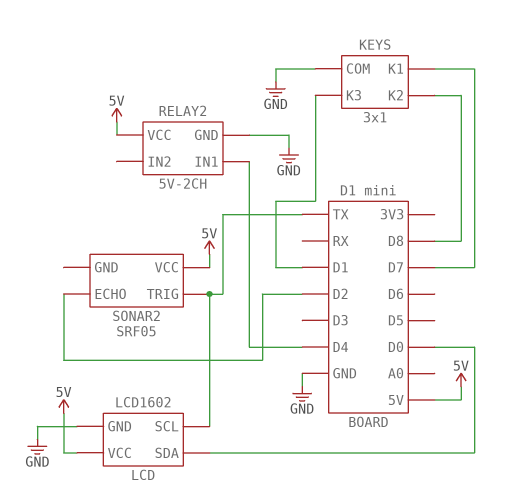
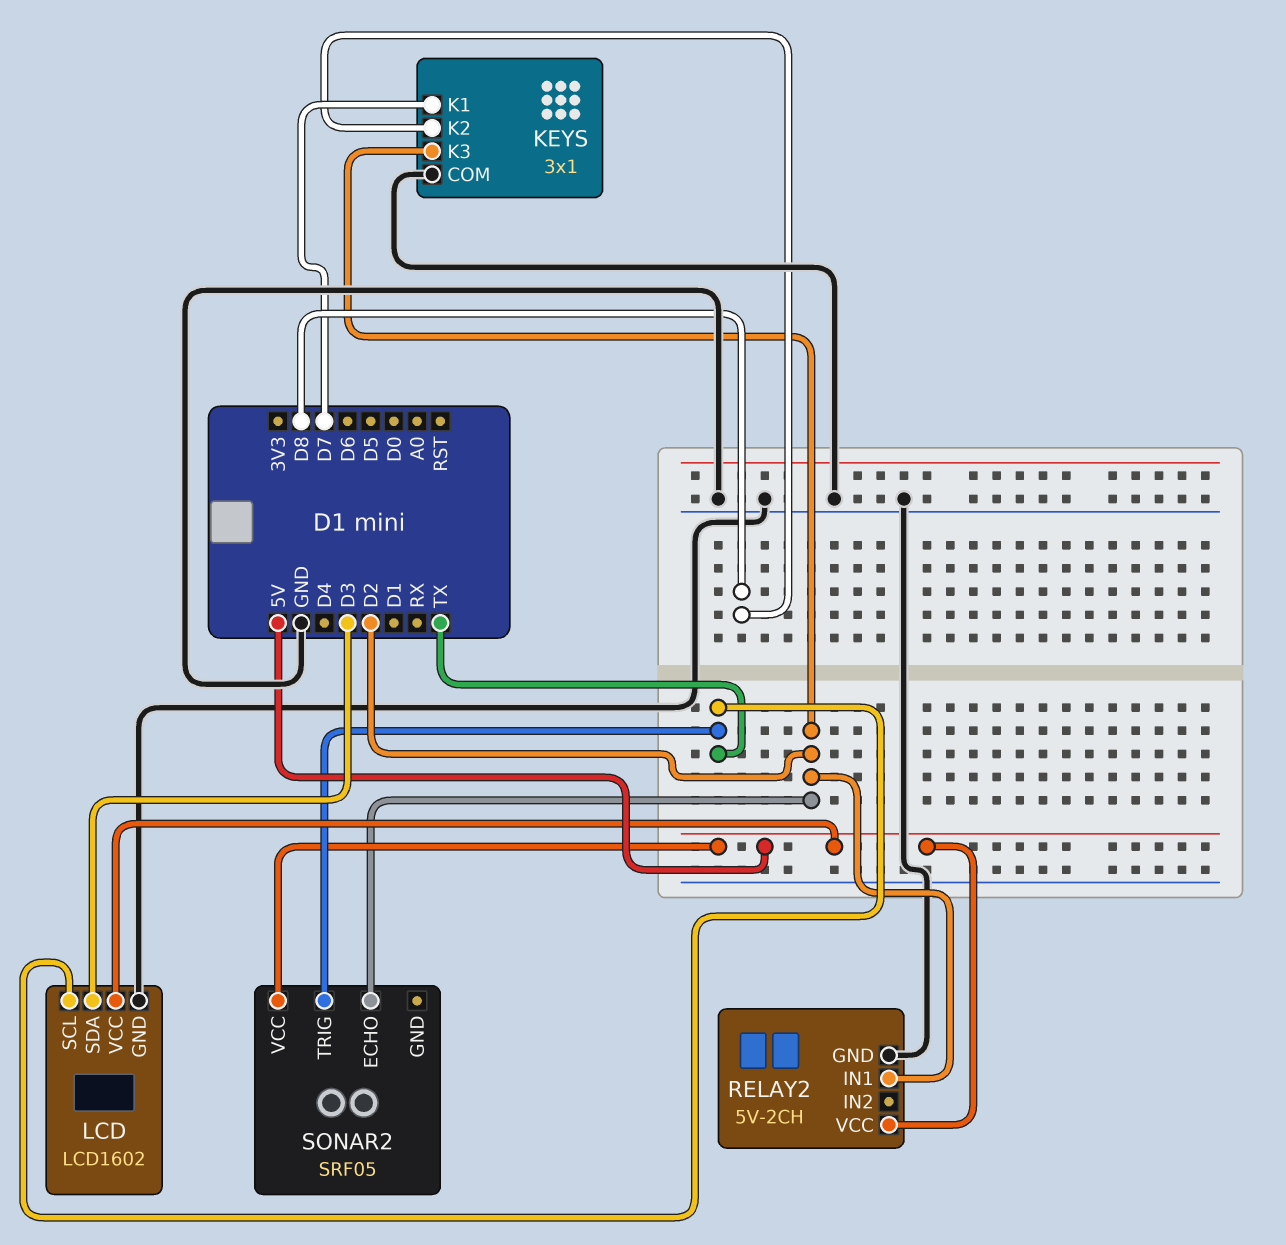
KEYS pin K3: D1 -> D2
LCD pin SDA: D0 -> D3
RELAY2 pin IN1: D4 -> D2

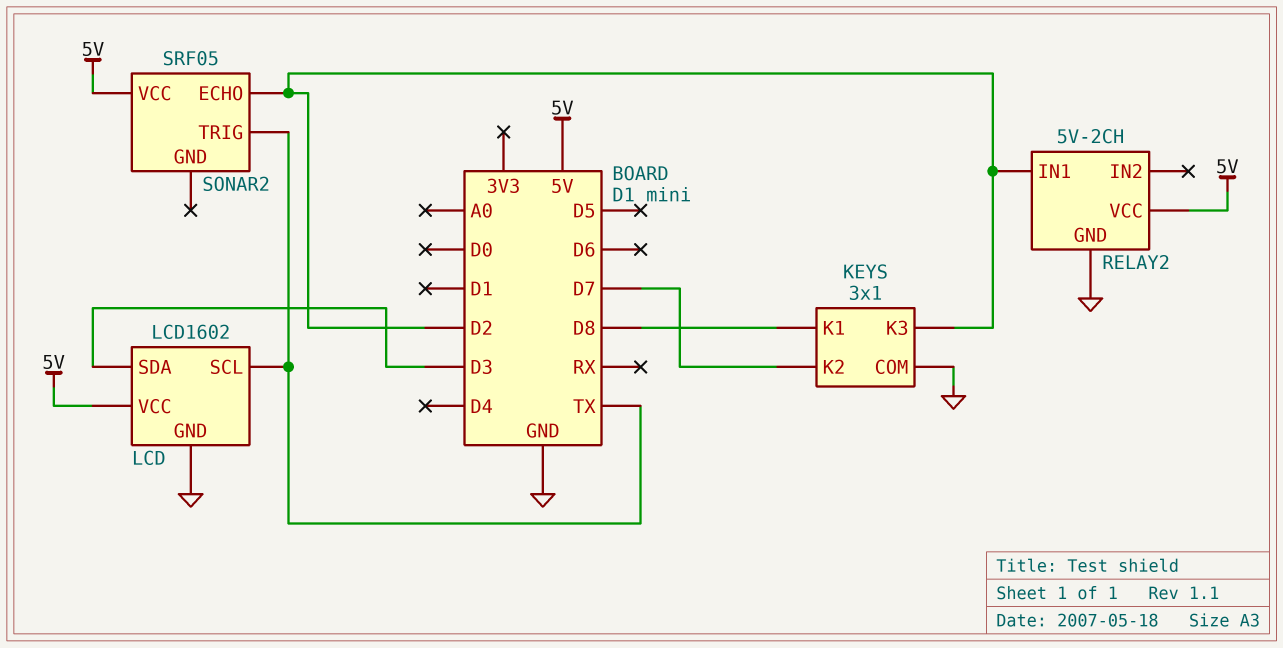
KEYS pin K1: D7 -> D8
KEYS pin K2: D8 -> D7

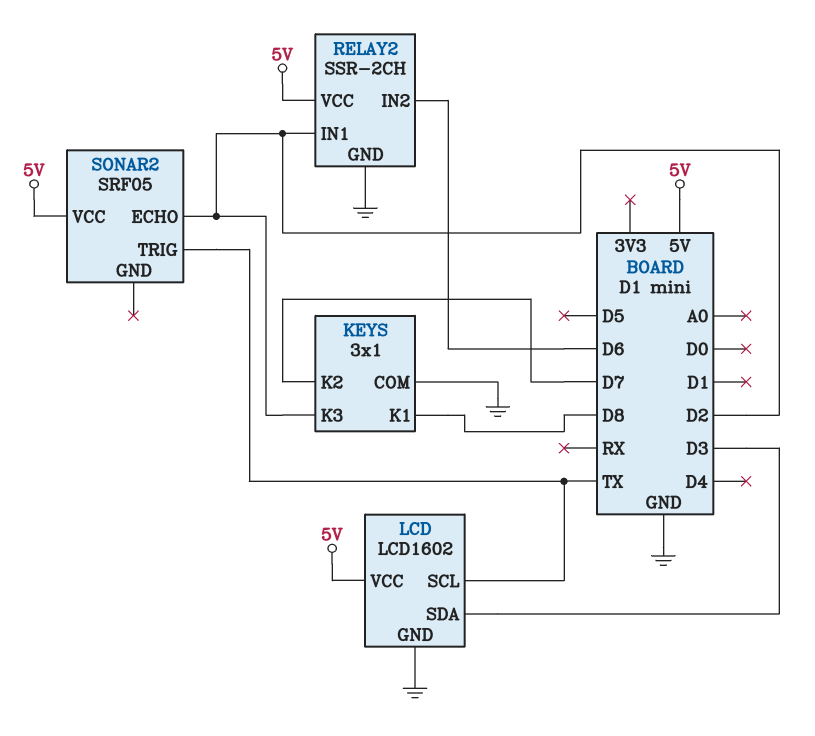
RELAY2: 5V-2CH -> SSR-2CH
RELAY2 pin IN2: none -> D6

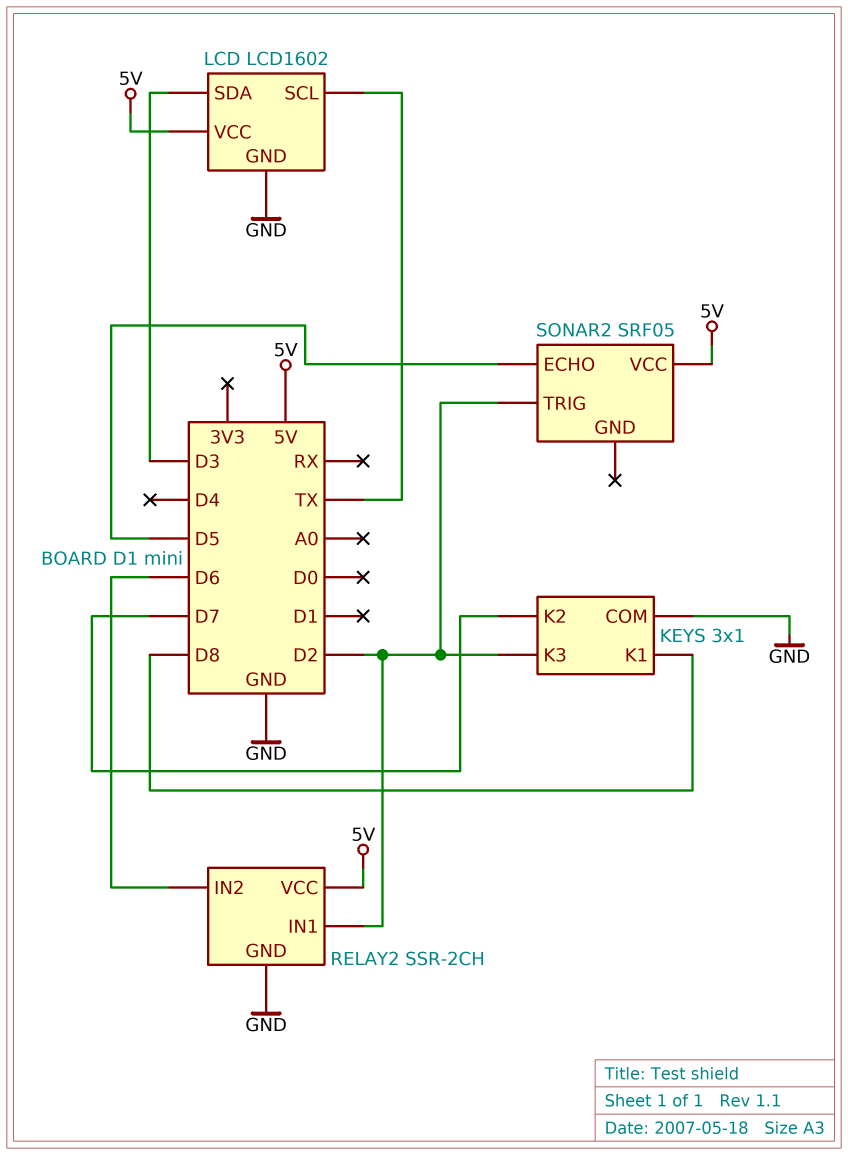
SONAR2 pin ECHO: D2 -> D5
SONAR2 pin TRIG: TX -> D2

